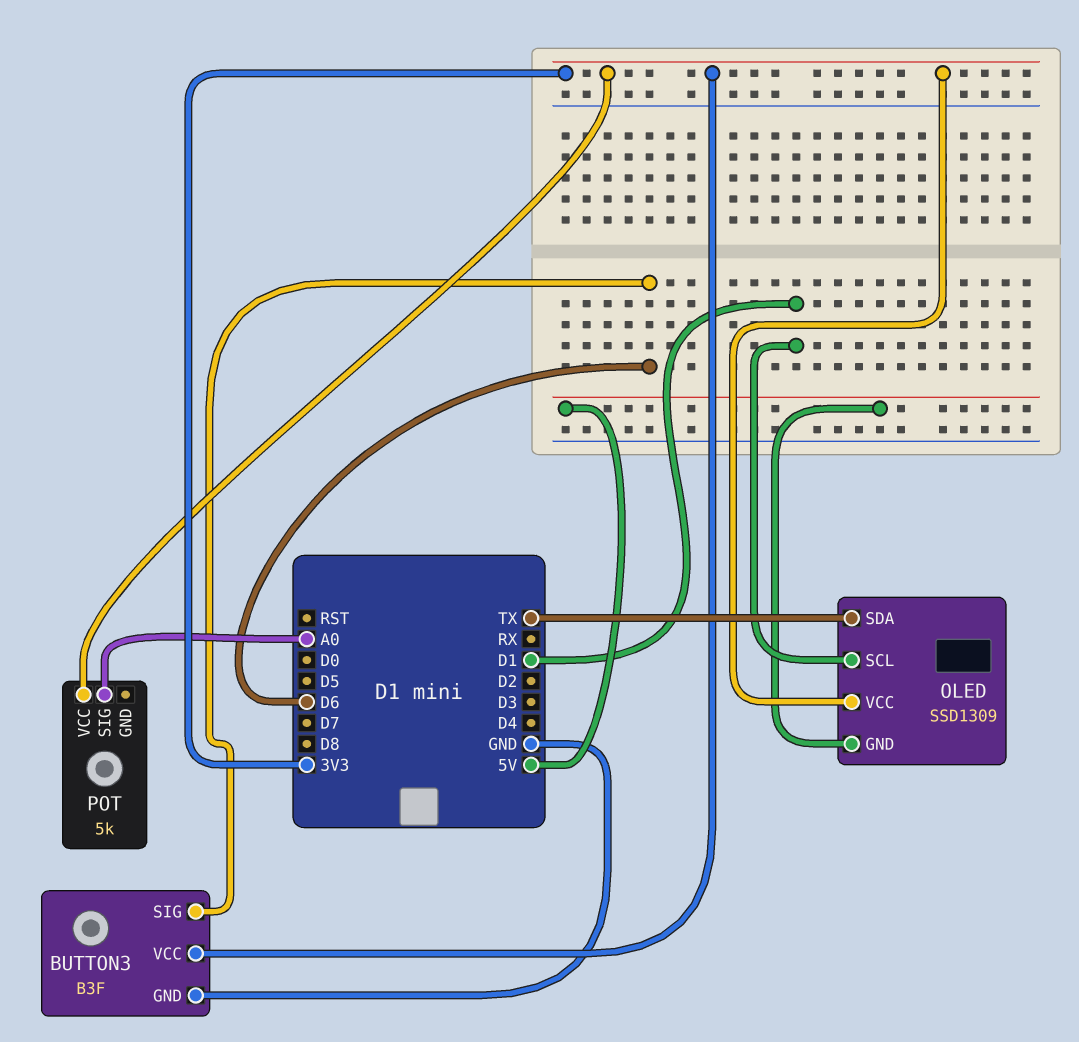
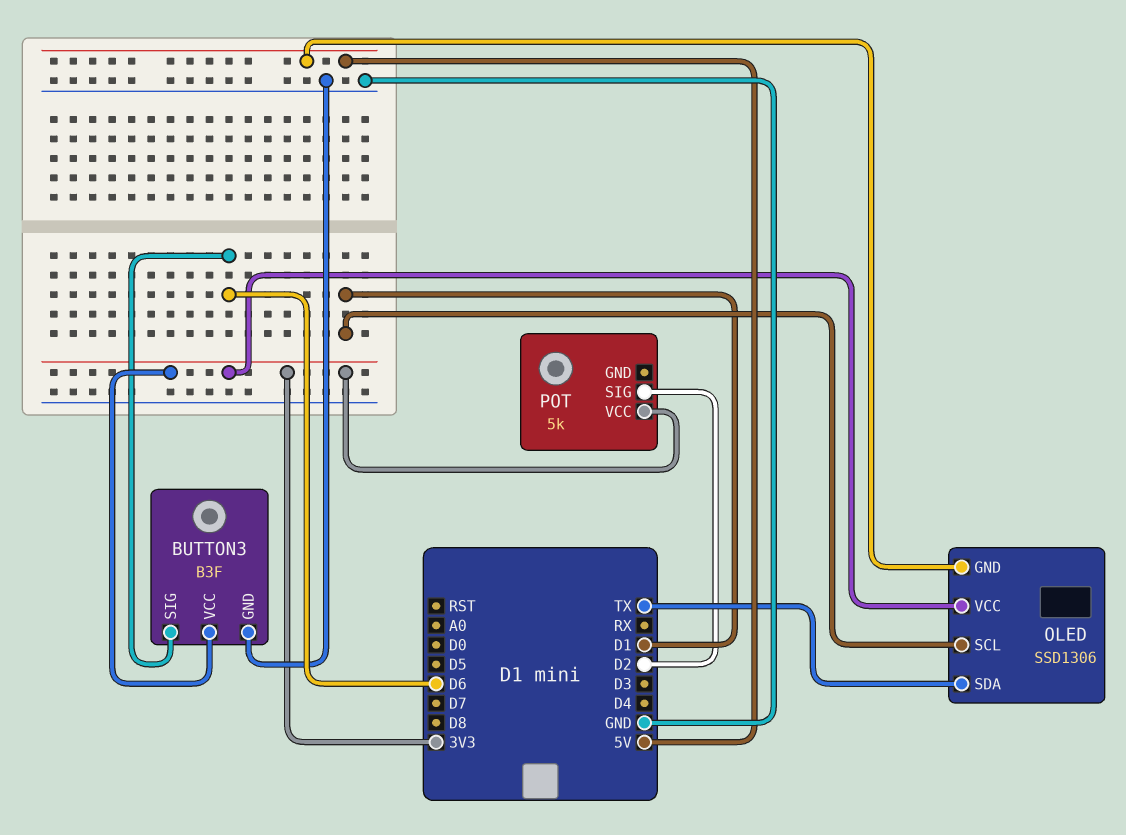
OLED: SSD1309 -> SSD1306
POT pin SIG: A0 -> D2

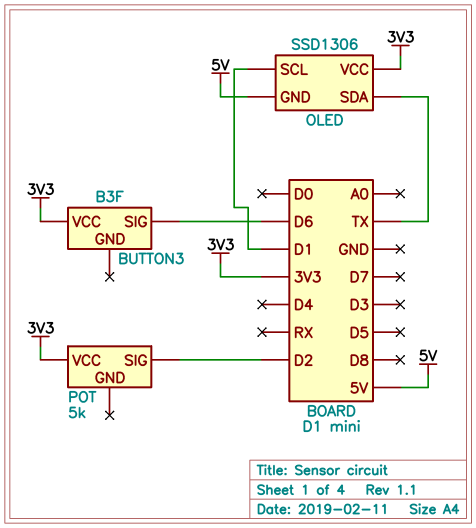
BUTTON3 pin GND: GND -> none

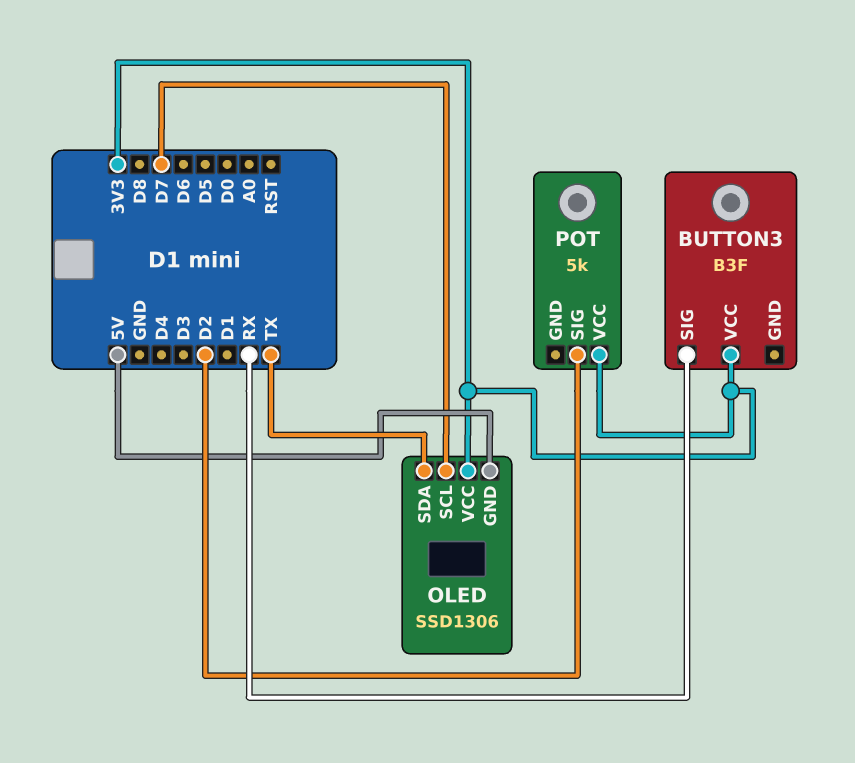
BUTTON3 pin SIG: D6 -> RX
OLED pin SCL: D1 -> D7

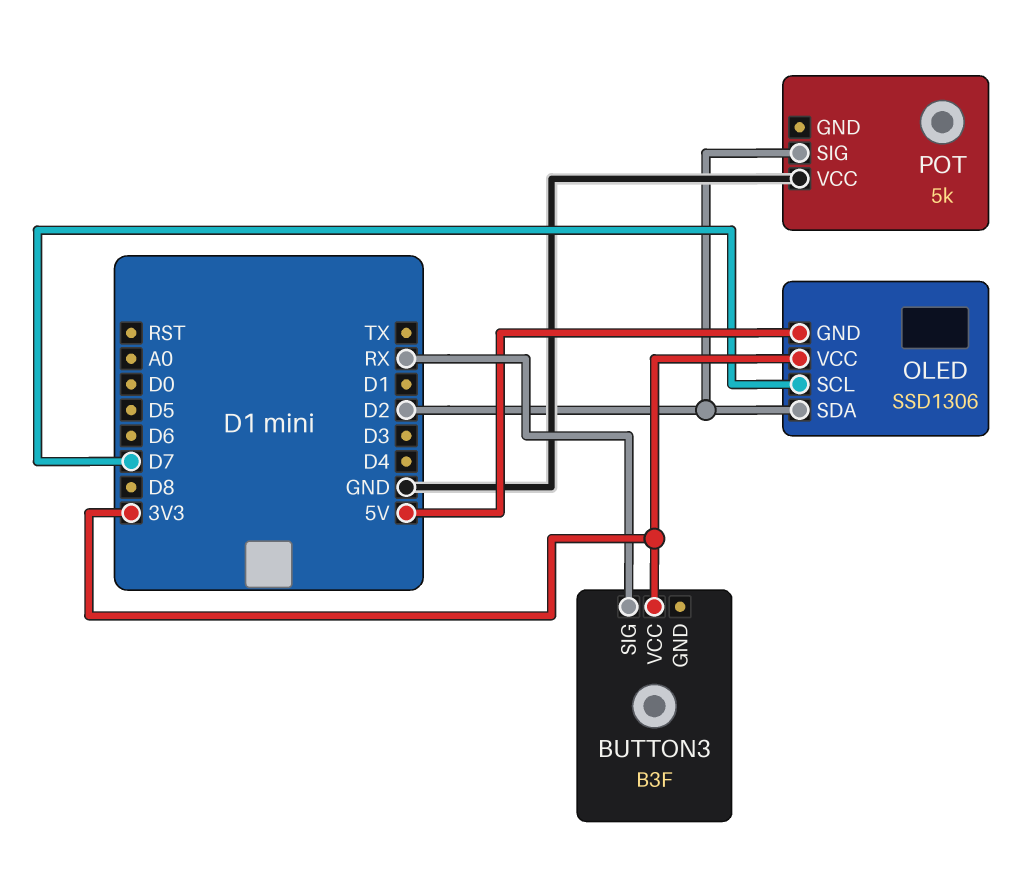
OLED pin SDA: TX -> D2
POT pin VCC: 3V3 -> GND

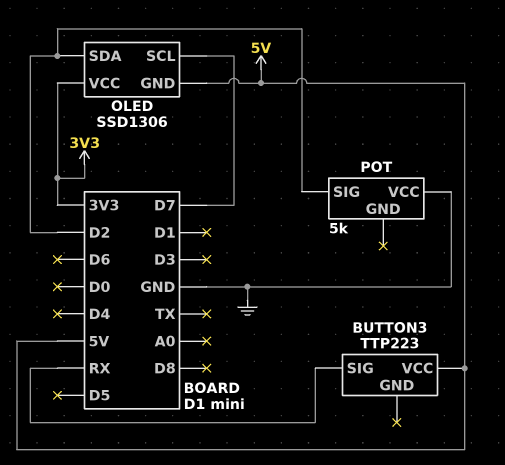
BUTTON3: B3F -> TTP223
BUTTON3 pin VCC: 3V3 -> 5V

